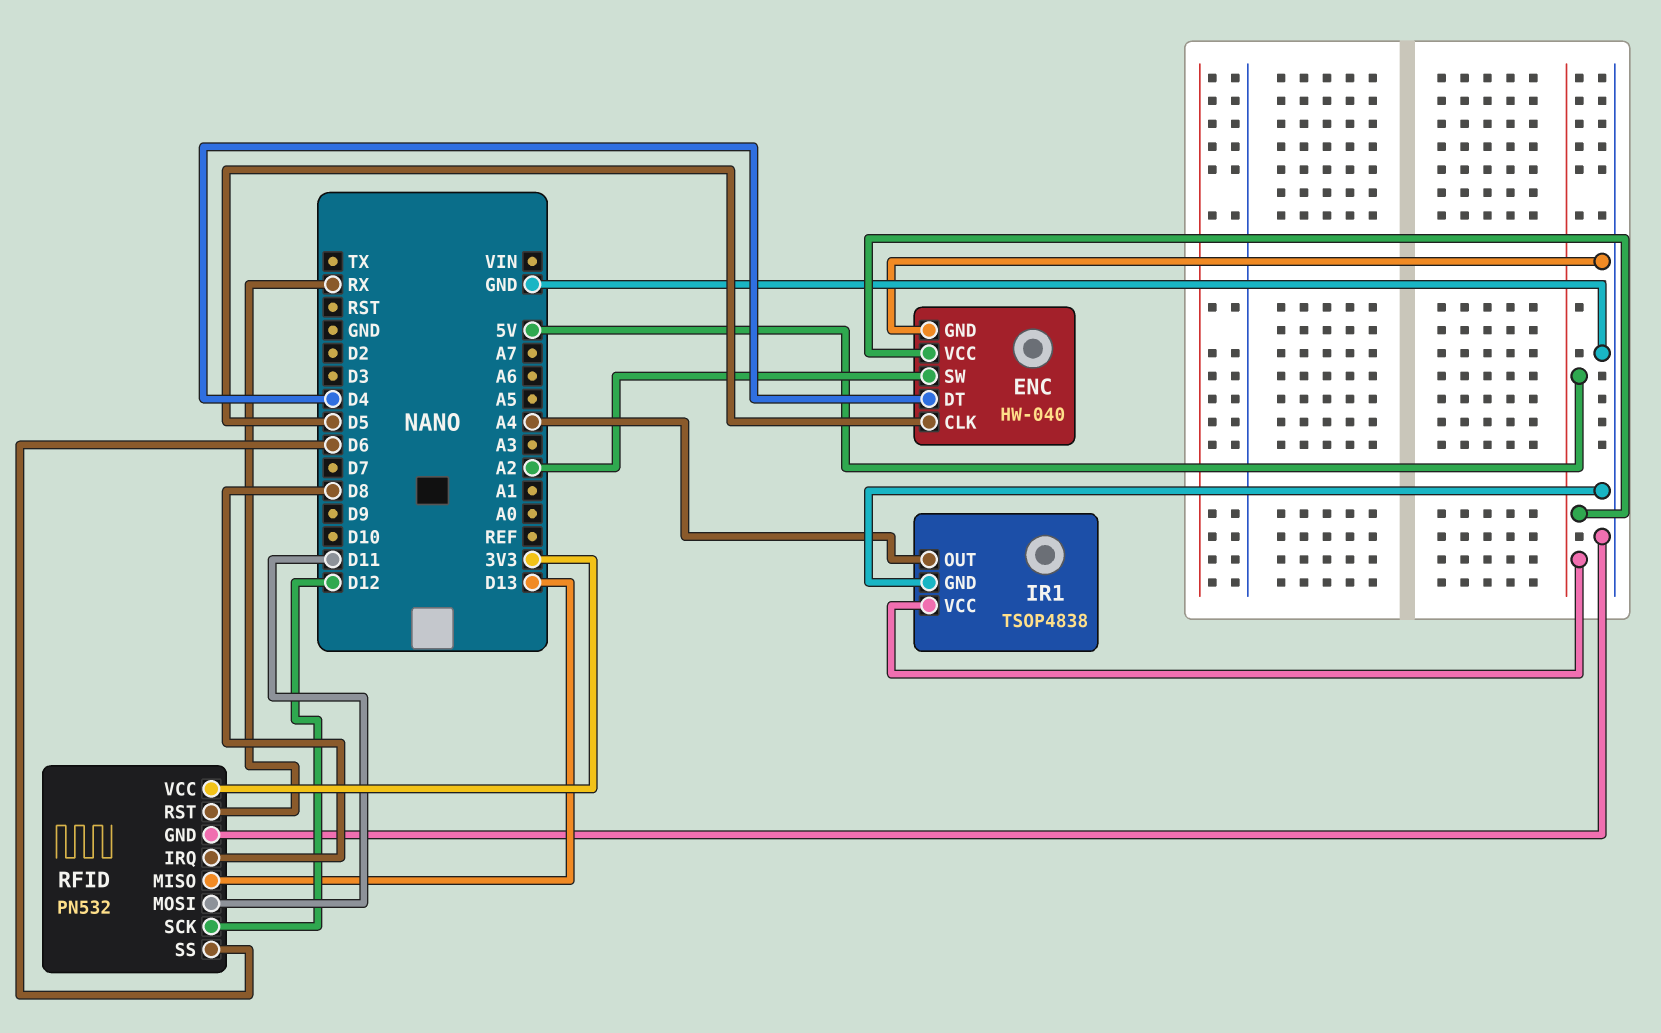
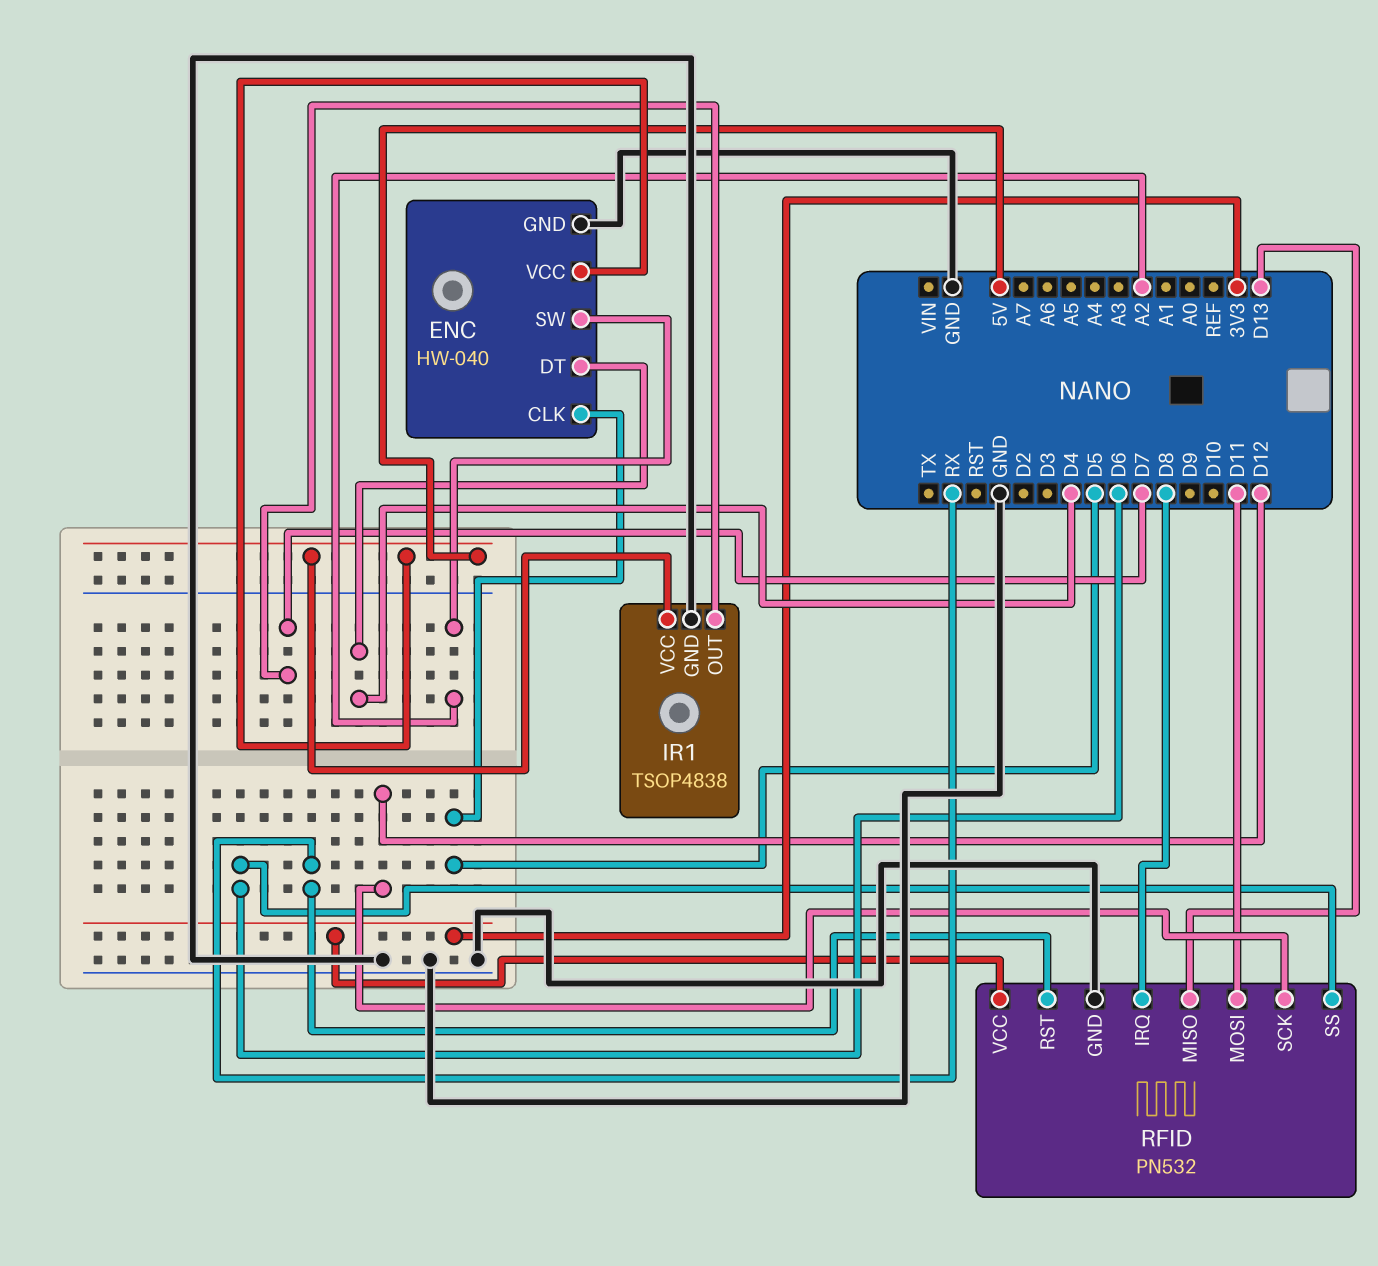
IR1 pin OUT: A4 -> D7

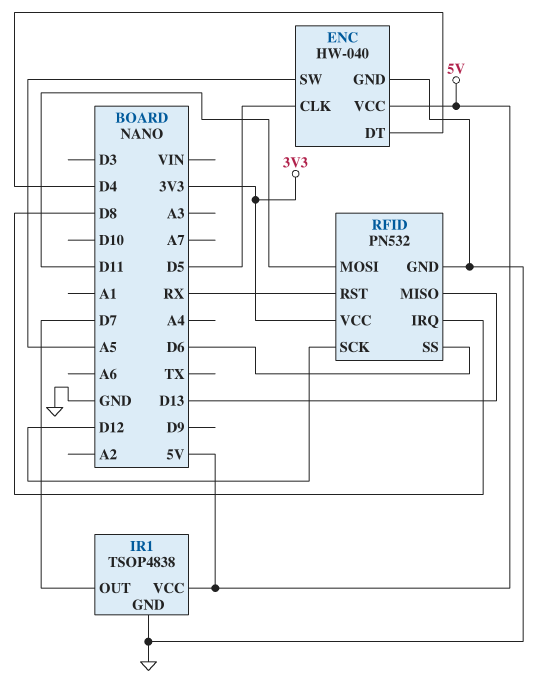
ENC pin SW: A2 -> A5

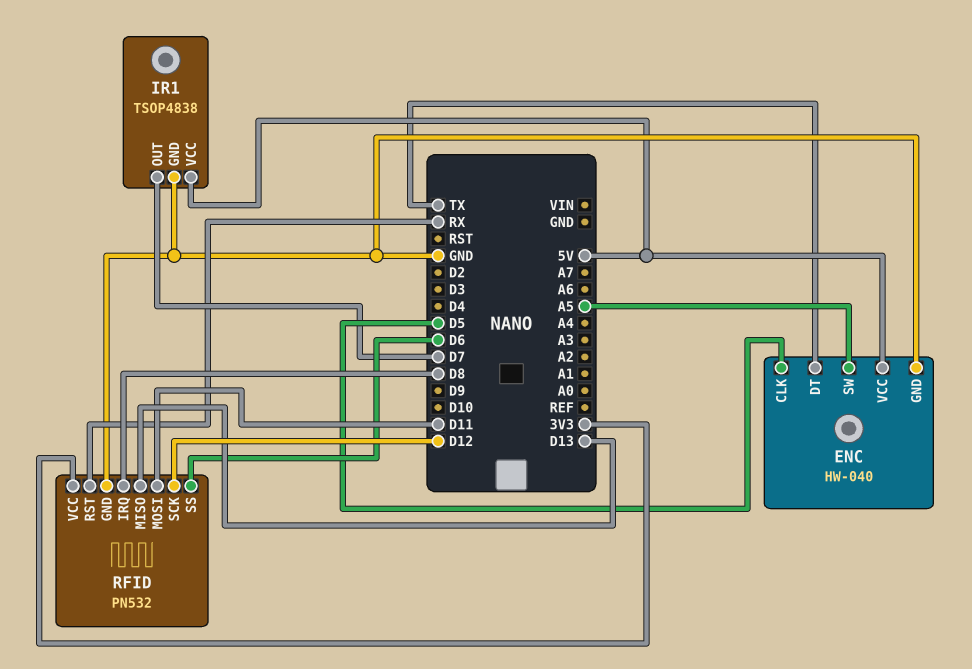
ENC pin DT: D4 -> TX

